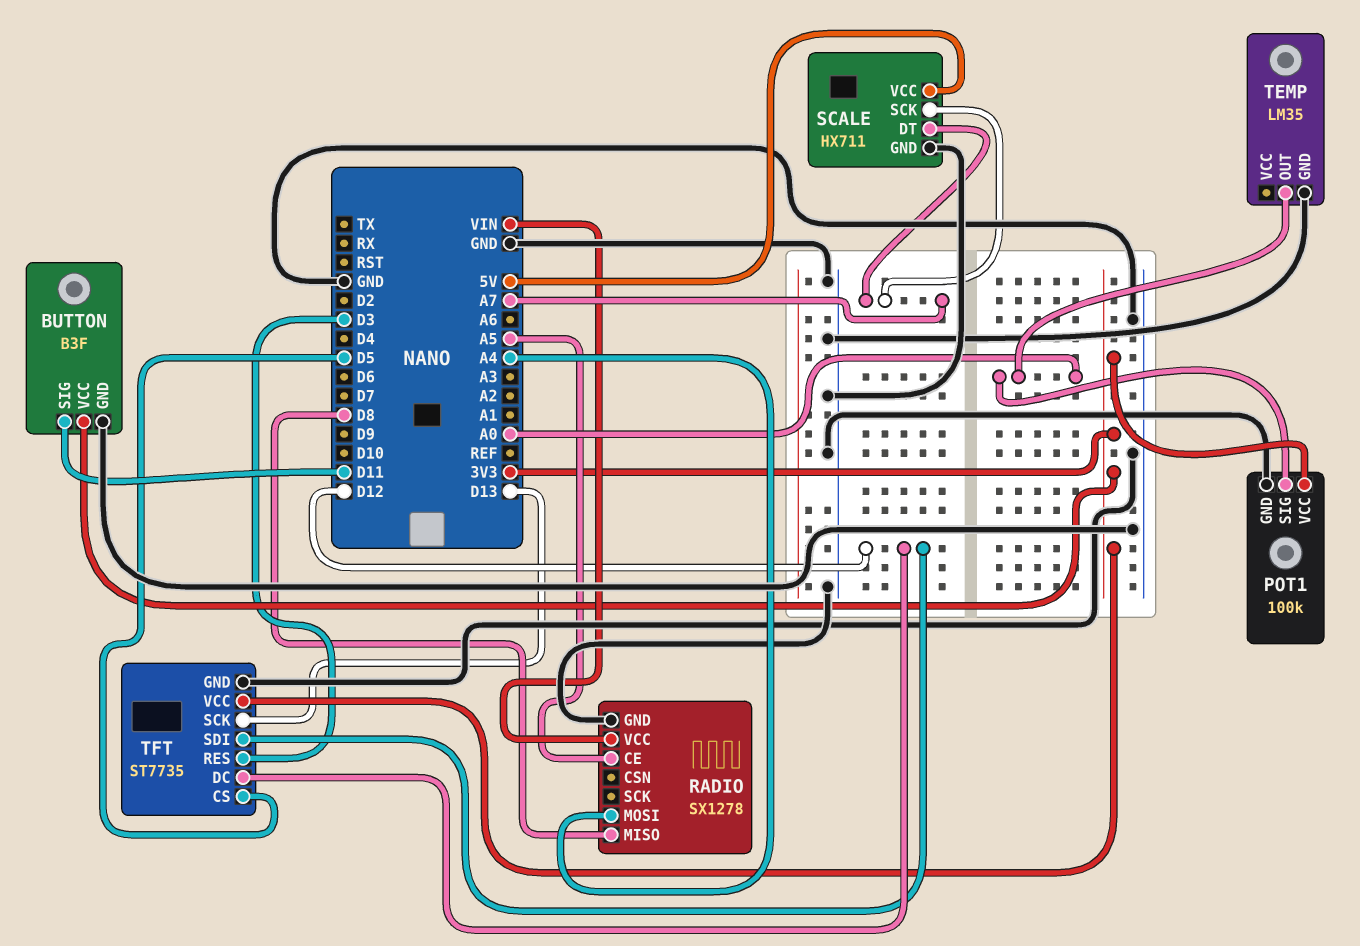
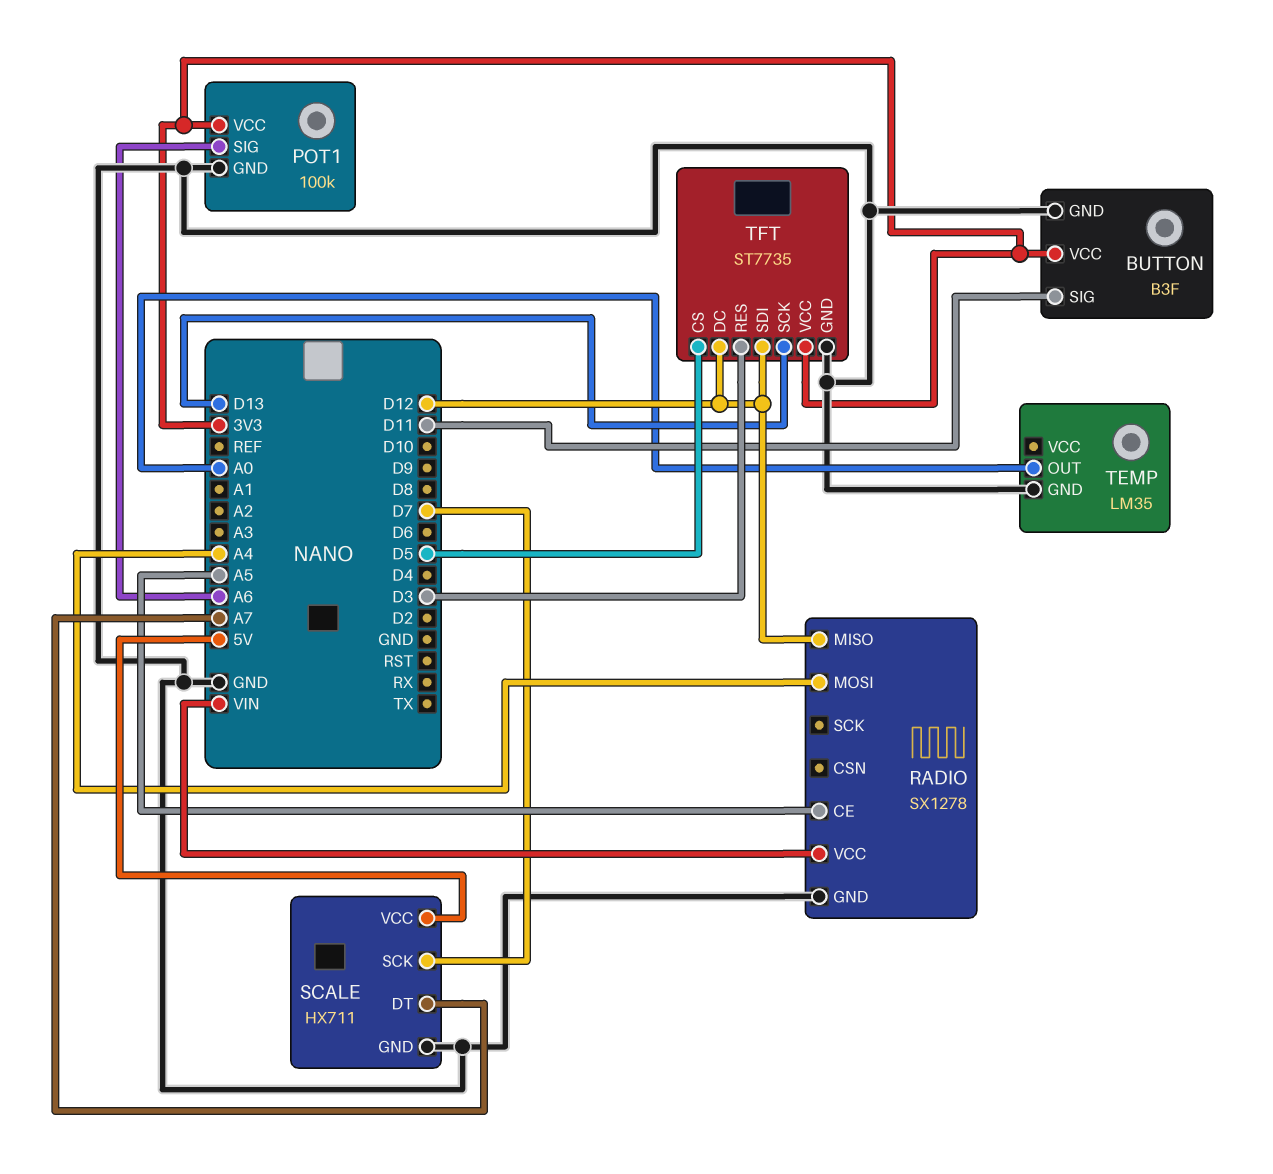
POT1 pin SIG: A0 -> A6
RADIO pin MISO: D8 -> D12
SCALE pin SCK: A7 -> D7

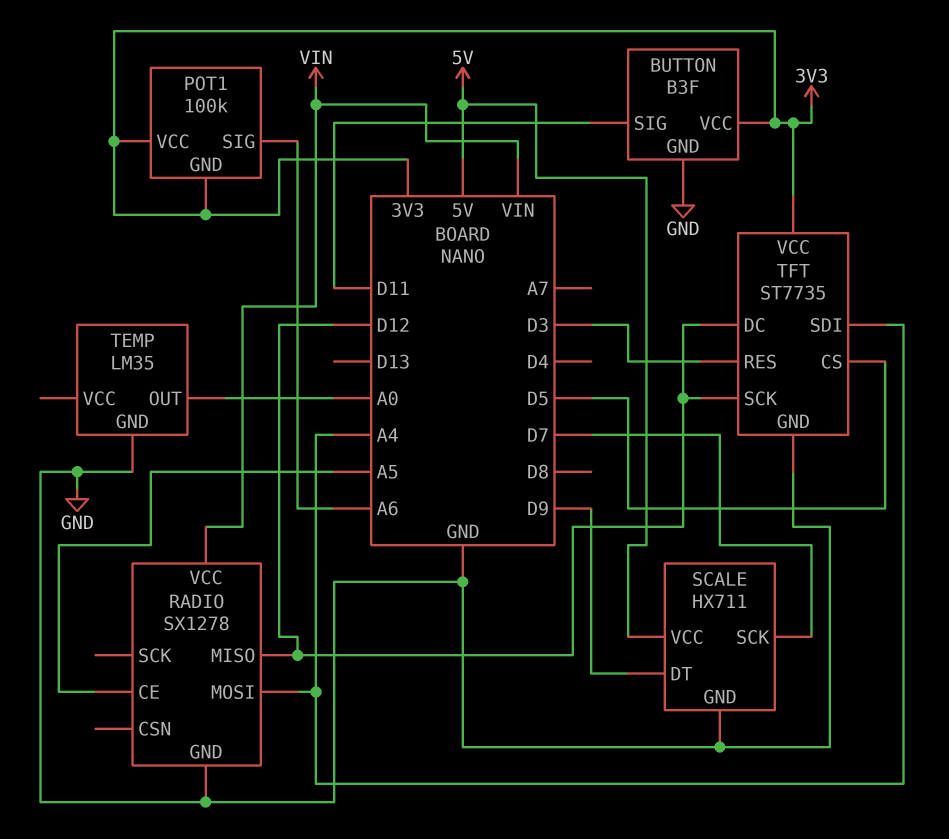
POT1 pin GND: GND -> 3V3
SCALE pin DT: A7 -> D9
TFT pin SCK: D13 -> D12
TFT pin SDI: D12 -> A4

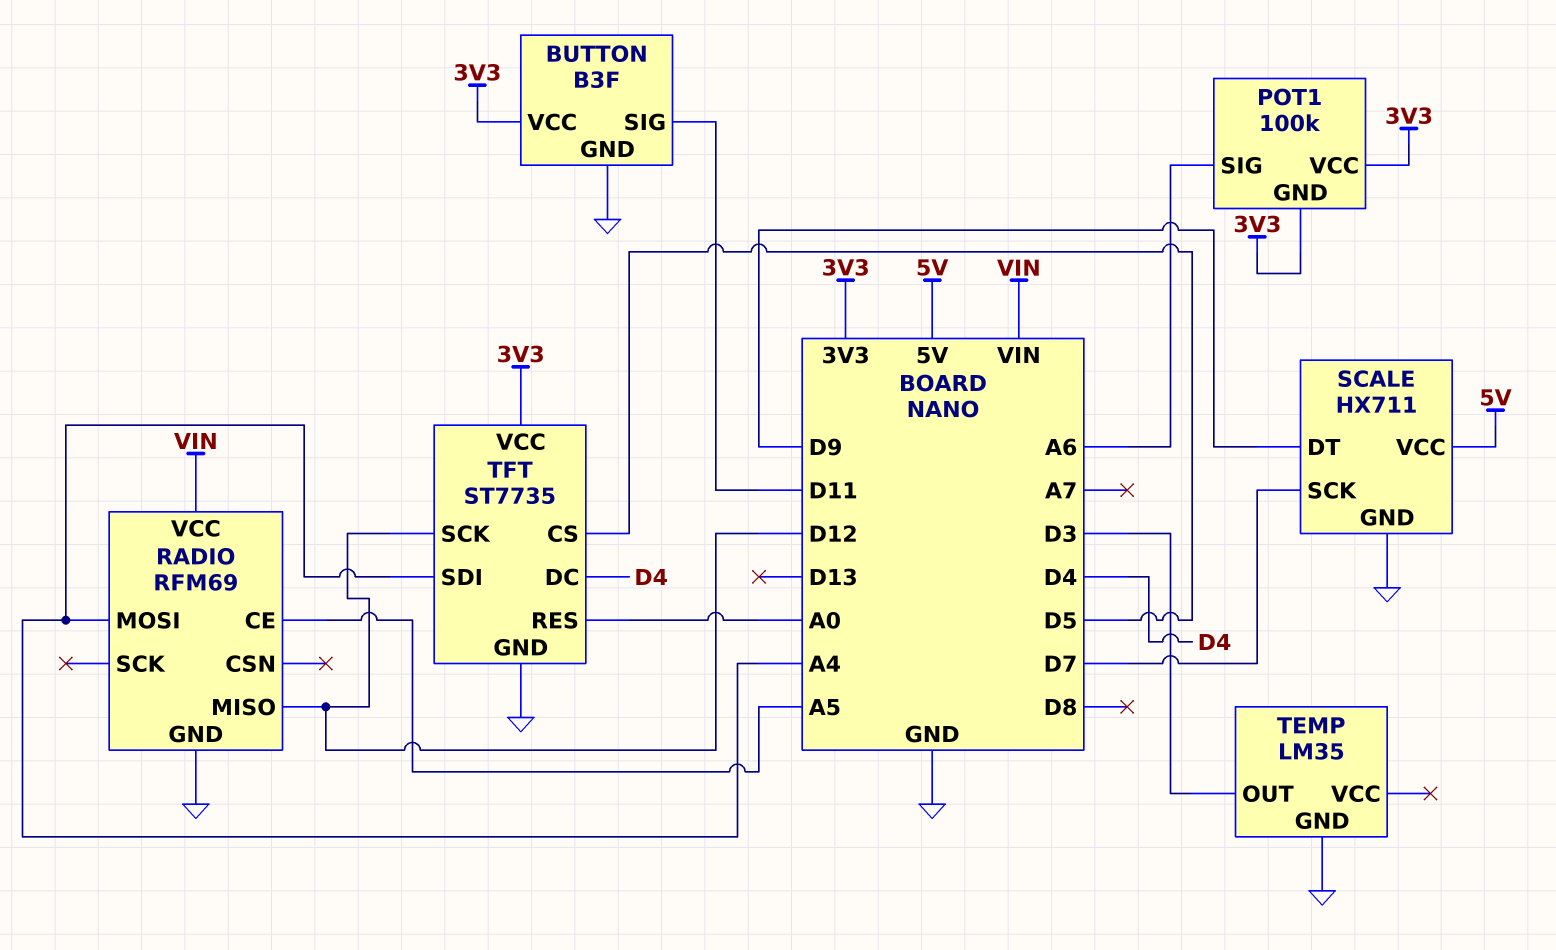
RADIO: SX1278 -> RFM69
TEMP pin OUT: A0 -> D3
TFT pin DC: D12 -> D4
TFT pin RES: D3 -> A0

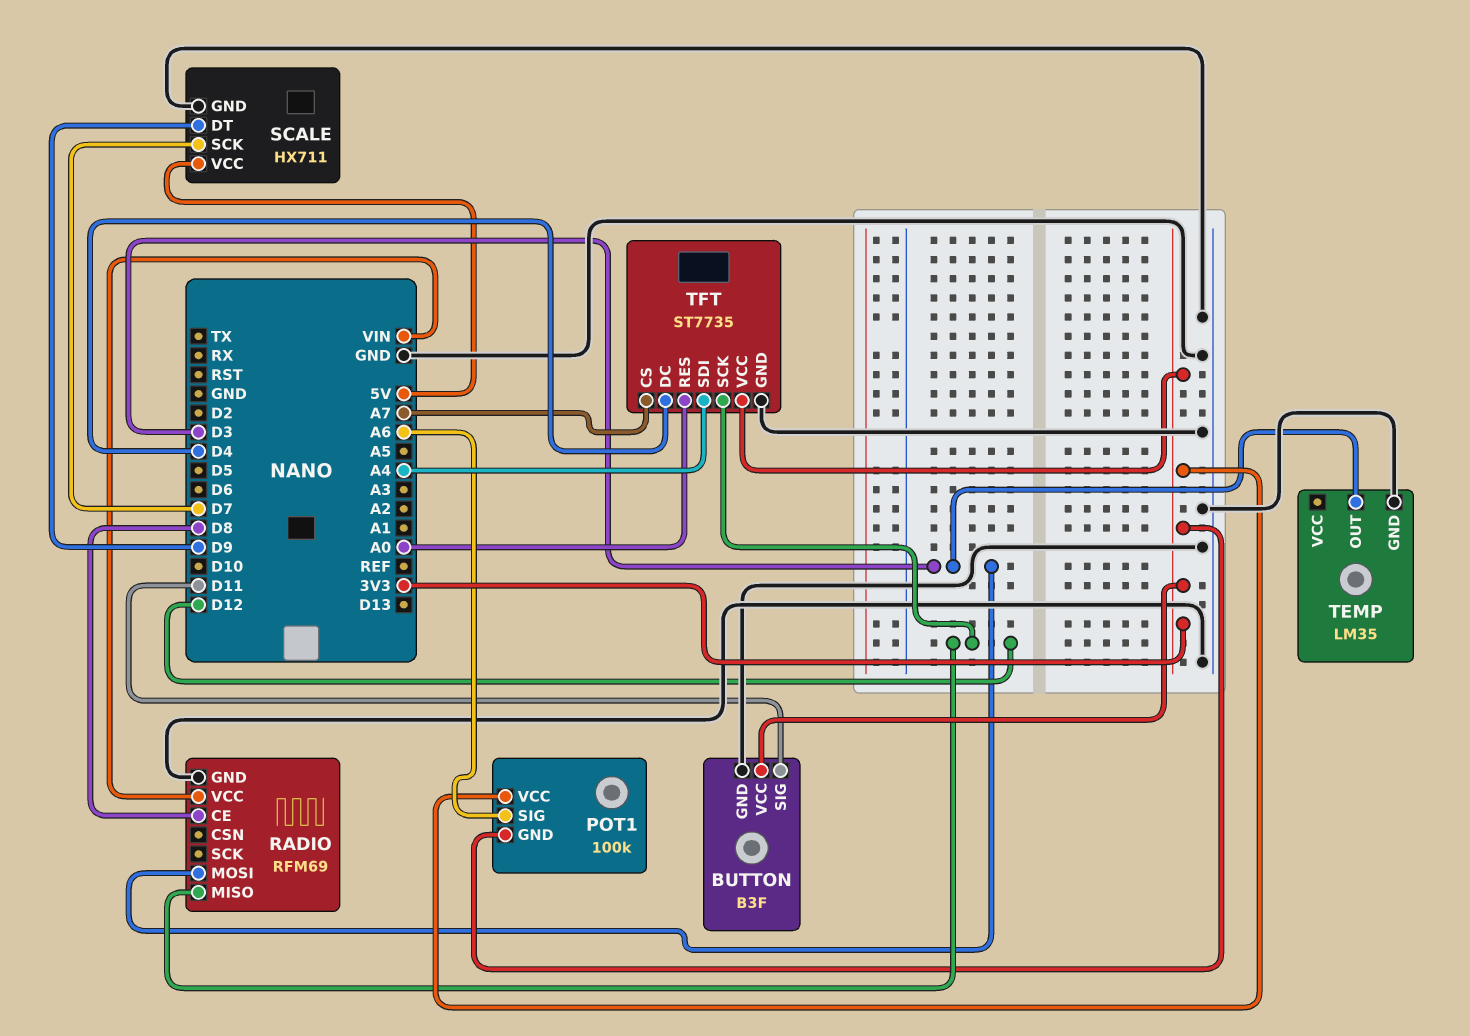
RADIO pin CE: A5 -> D8
RADIO pin MOSI: A4 -> D3
TFT pin CS: D5 -> A7

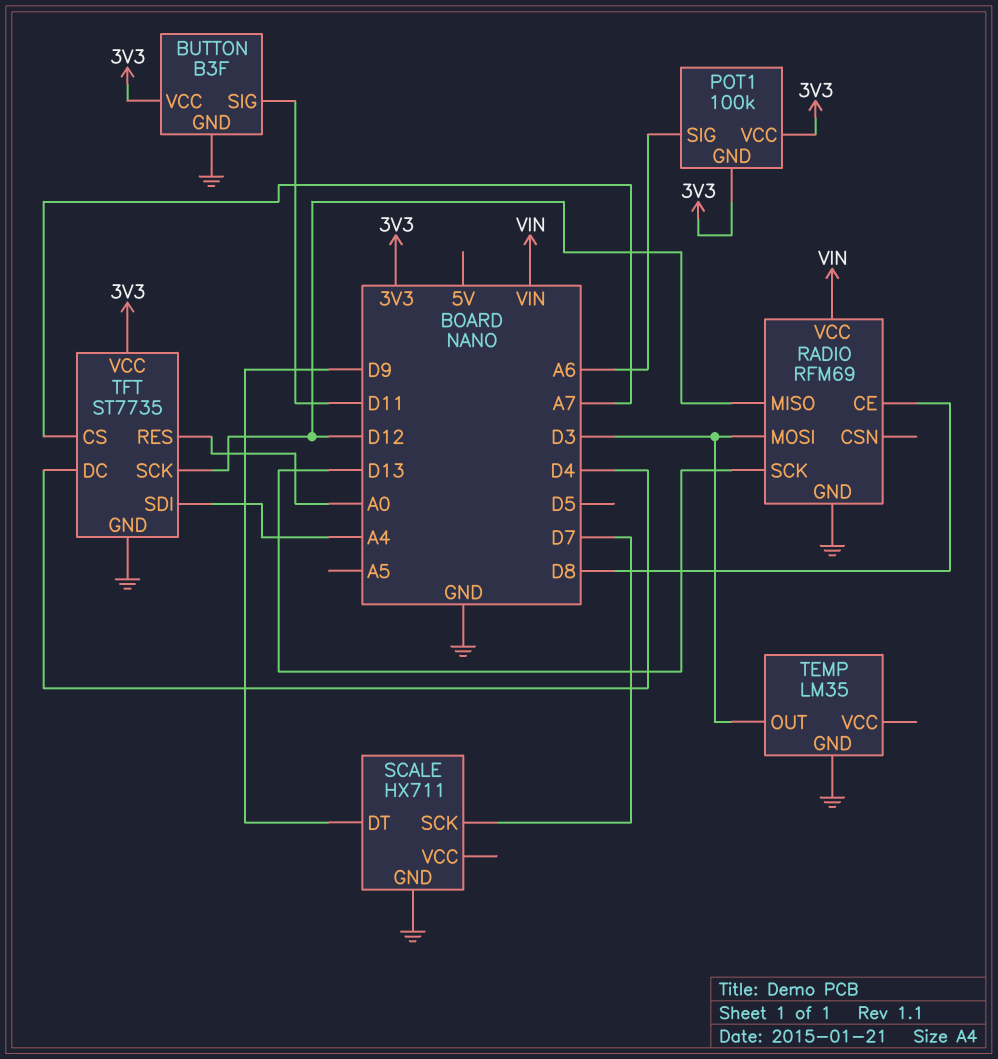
RADIO pin SCK: none -> D13
SCALE pin VCC: 5V -> none

